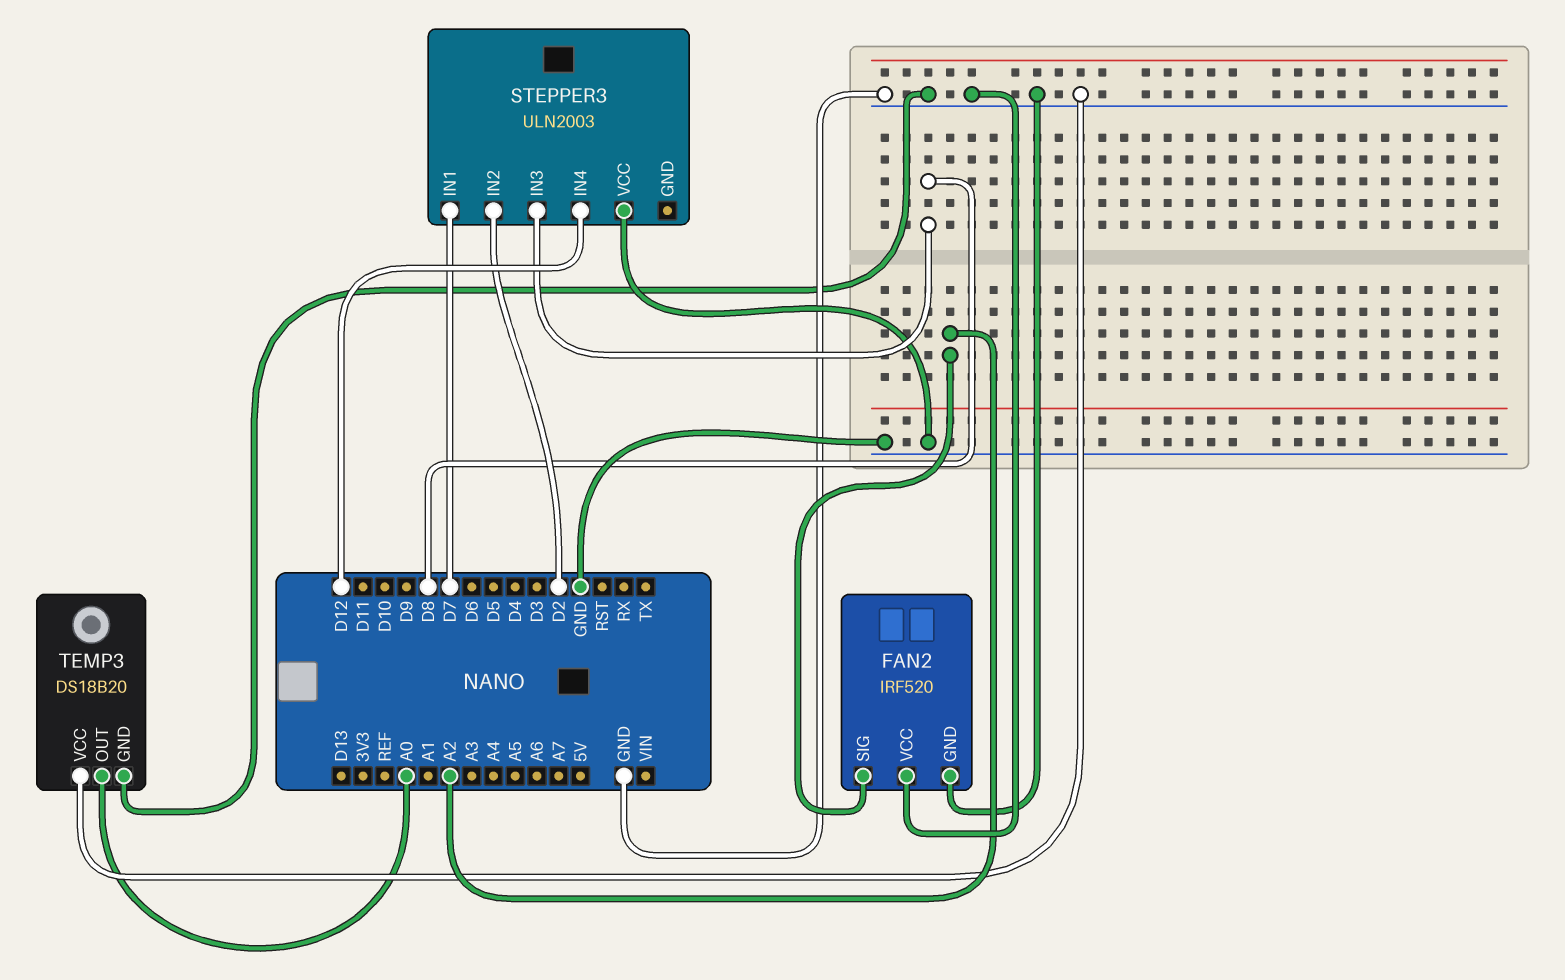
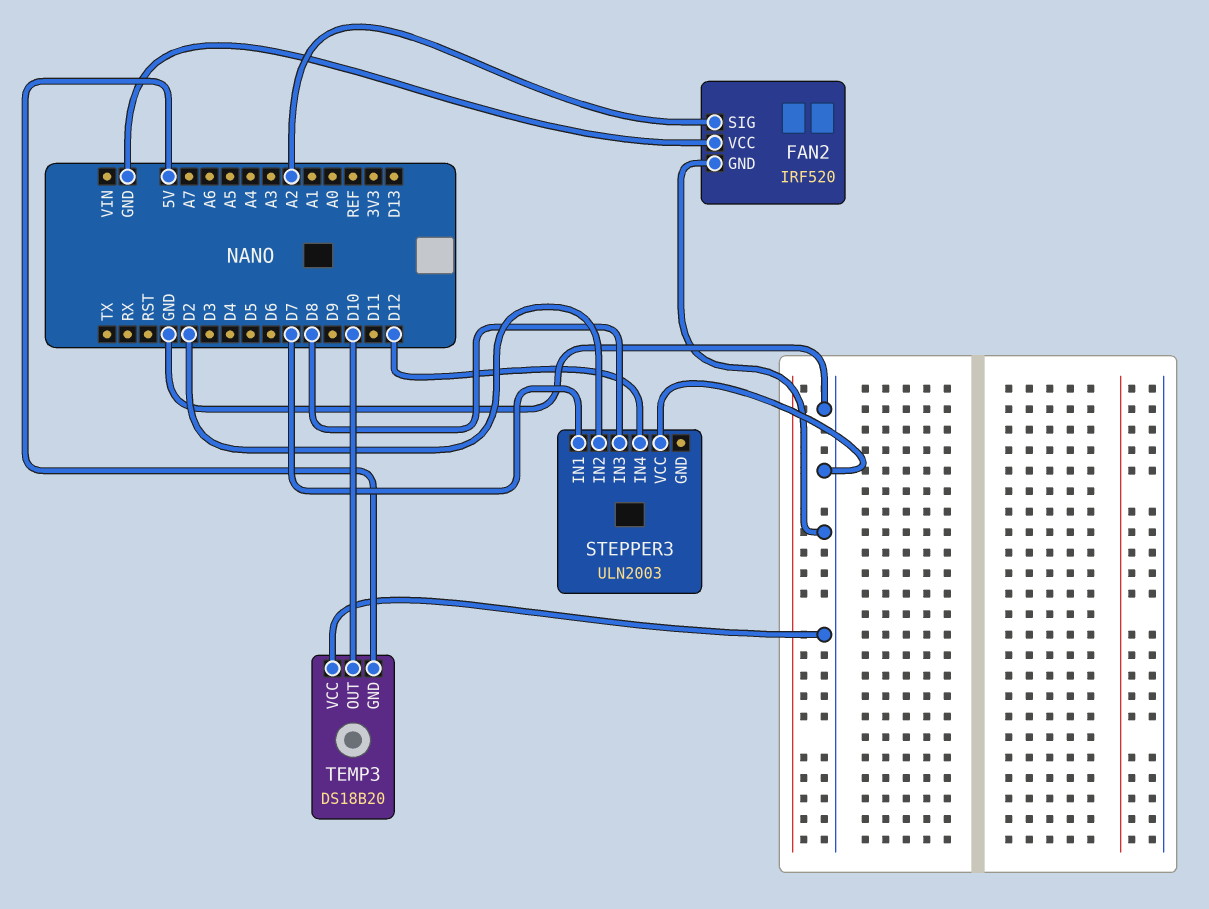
TEMP3 pin GND: GND -> 5V
TEMP3 pin OUT: A0 -> D10

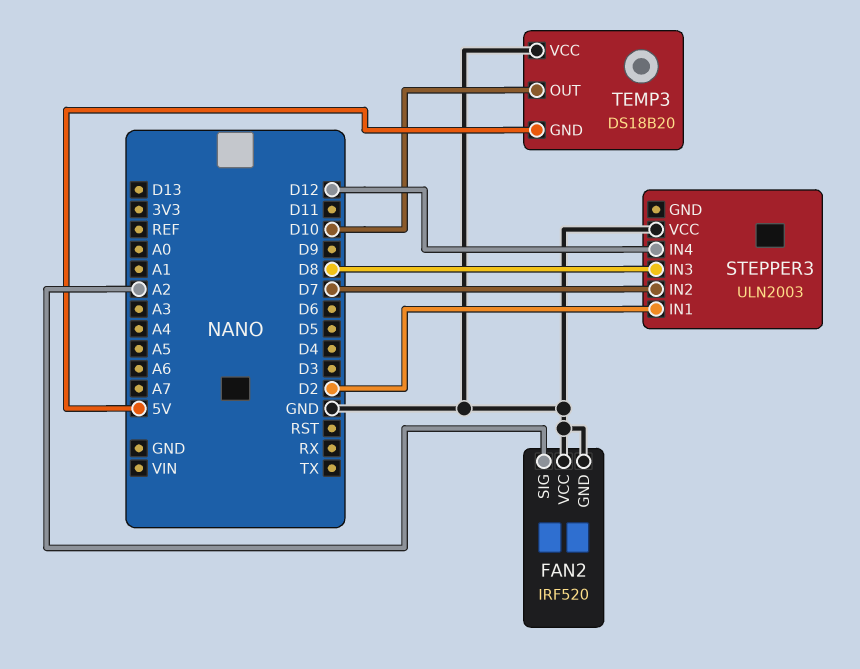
STEPPER3 pin IN1: D7 -> D2
STEPPER3 pin IN2: D2 -> D7

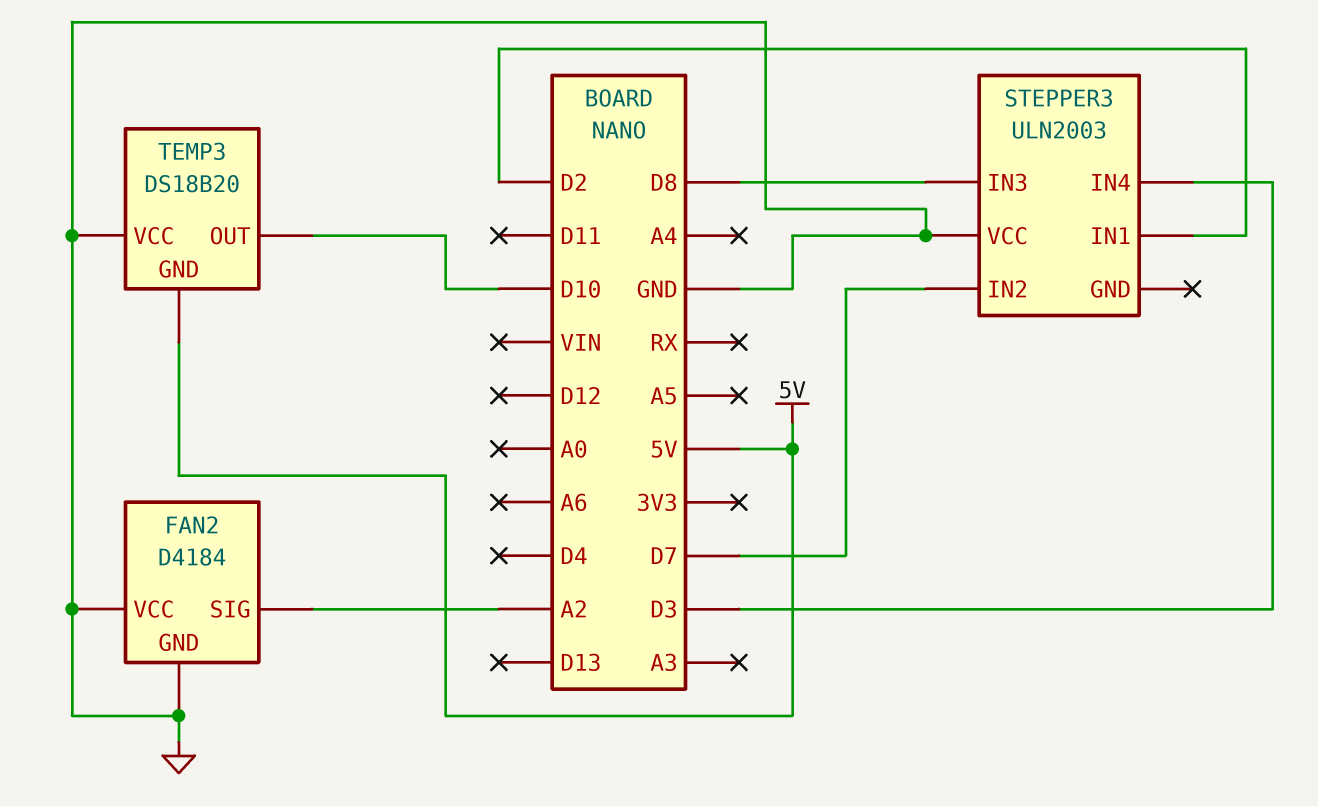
FAN2: IRF520 -> D4184
STEPPER3 pin IN4: D12 -> D3

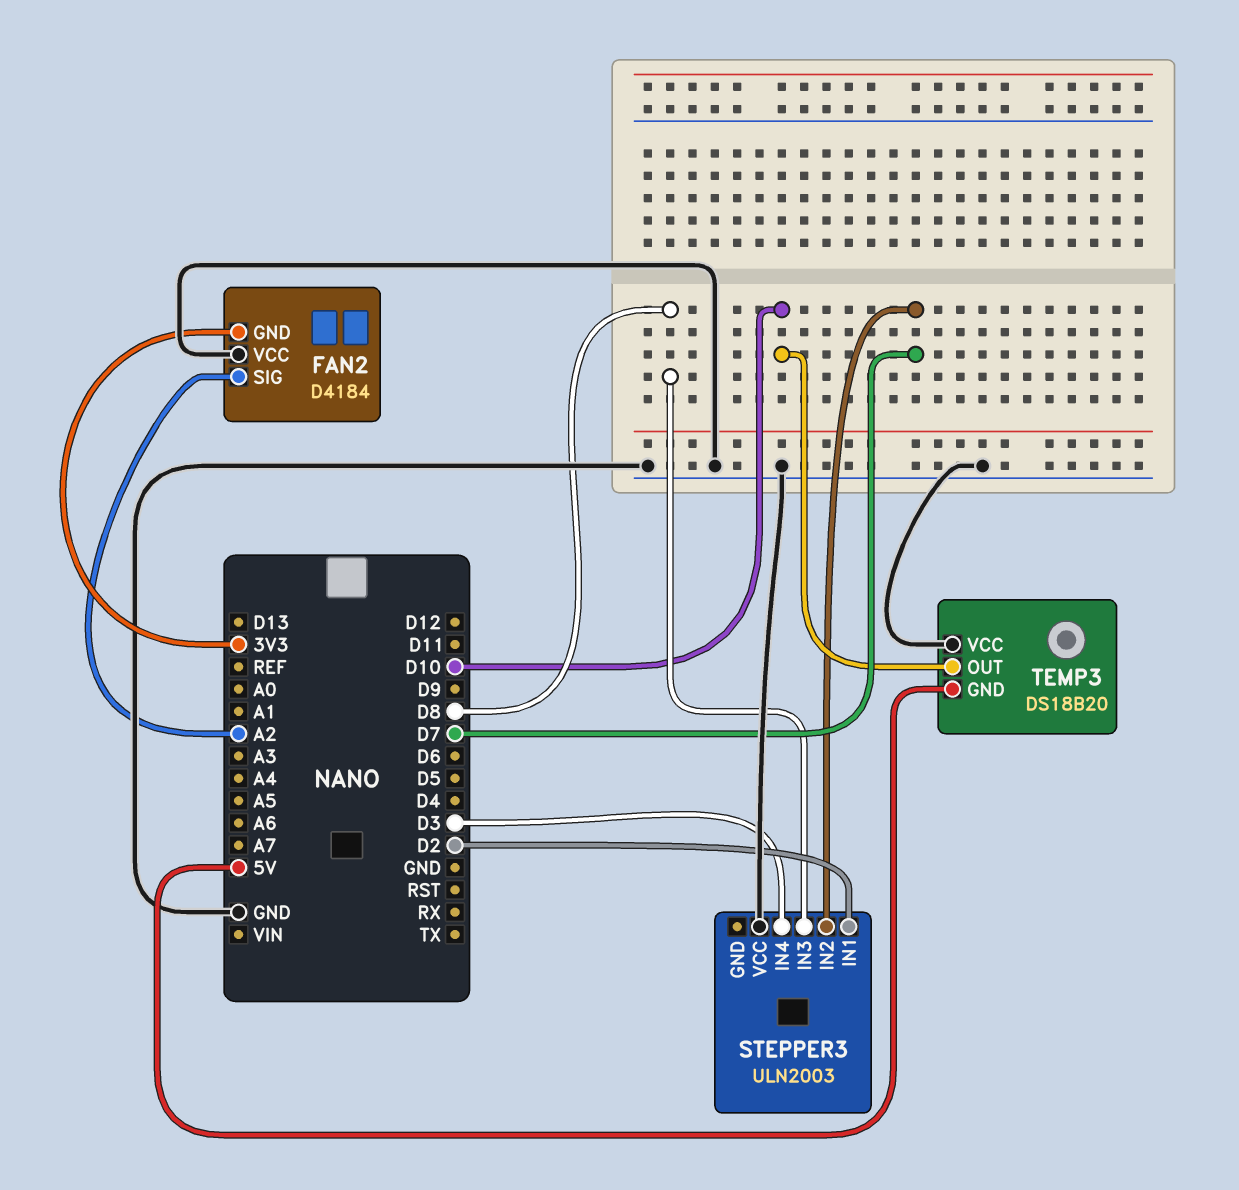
FAN2 pin GND: GND -> 3V3

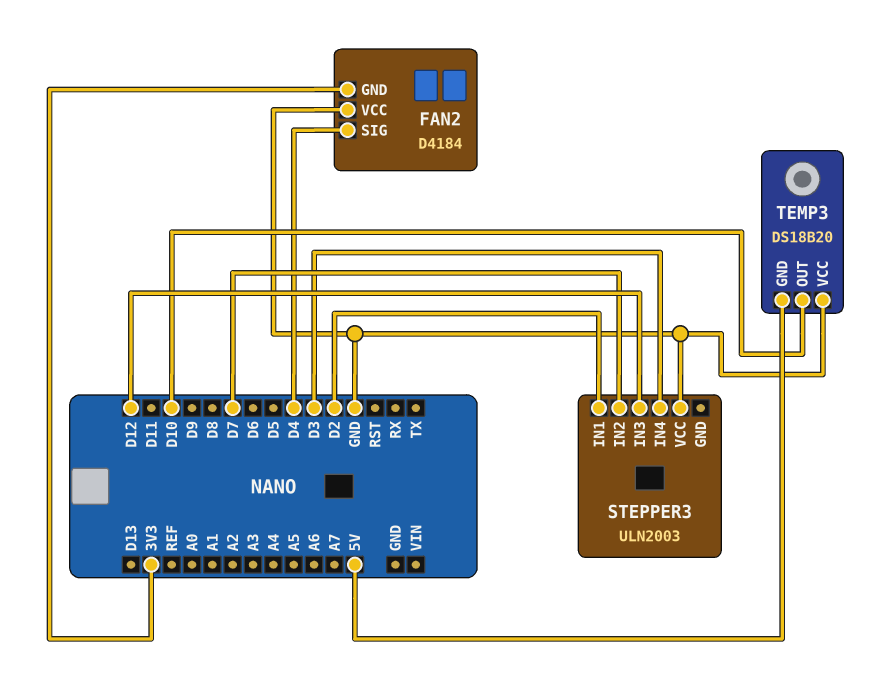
FAN2 pin SIG: A2 -> D4
STEPPER3 pin IN3: D8 -> D12

